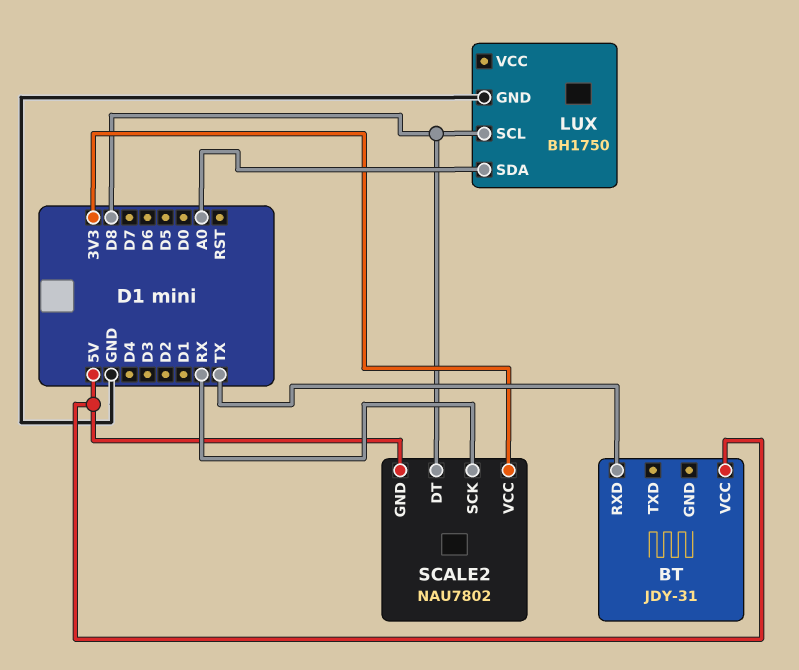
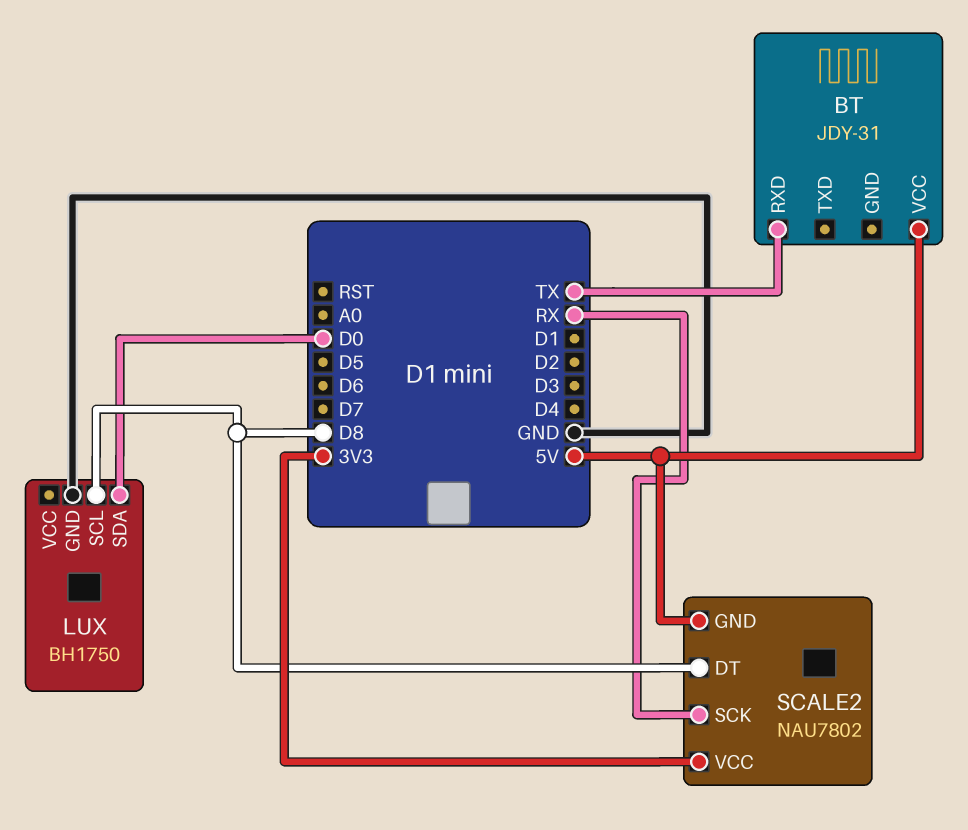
LUX pin SDA: A0 -> D0

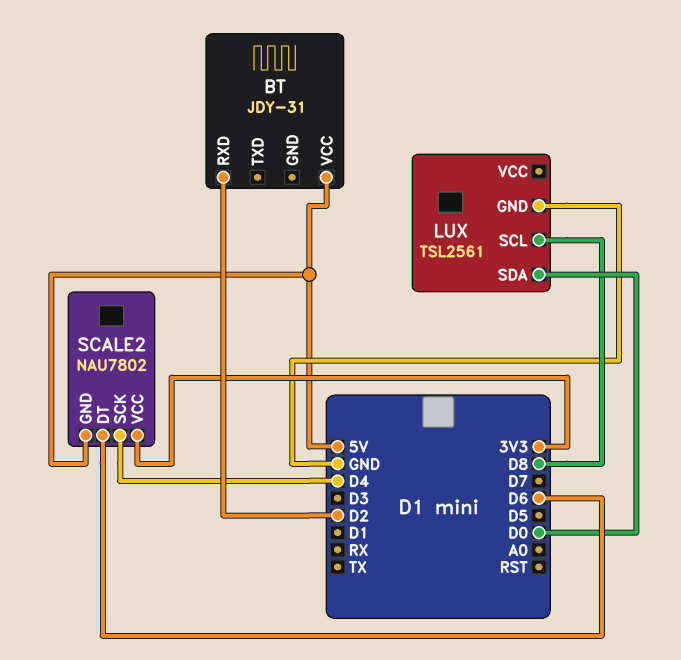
BT pin RXD: TX -> D2
LUX: BH1750 -> TSL2561
SCALE2 pin DT: D8 -> D6
SCALE2 pin SCK: RX -> D4

